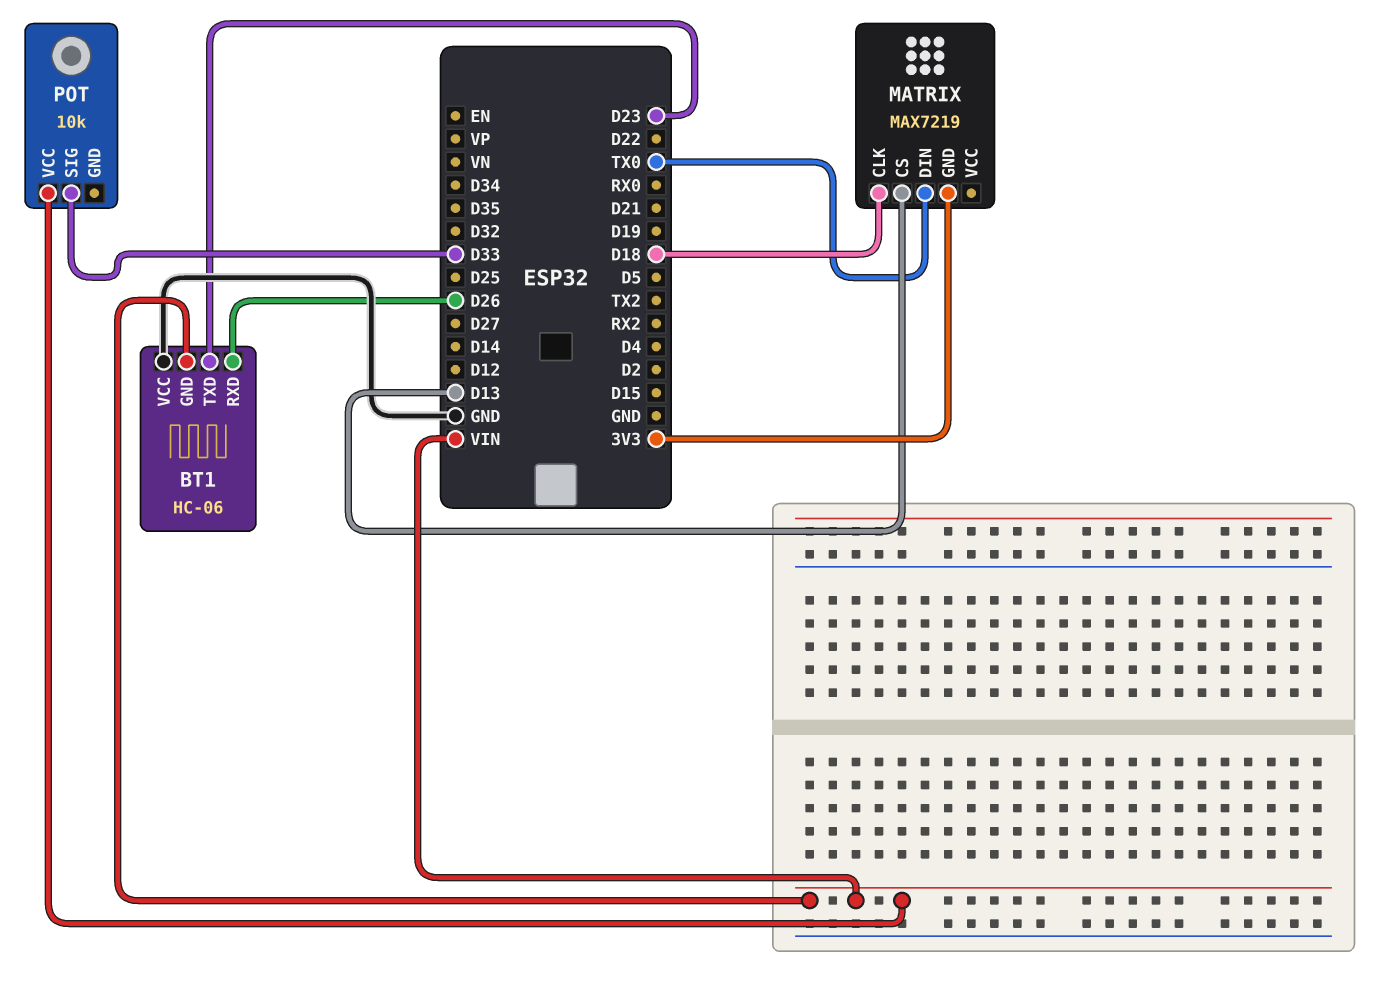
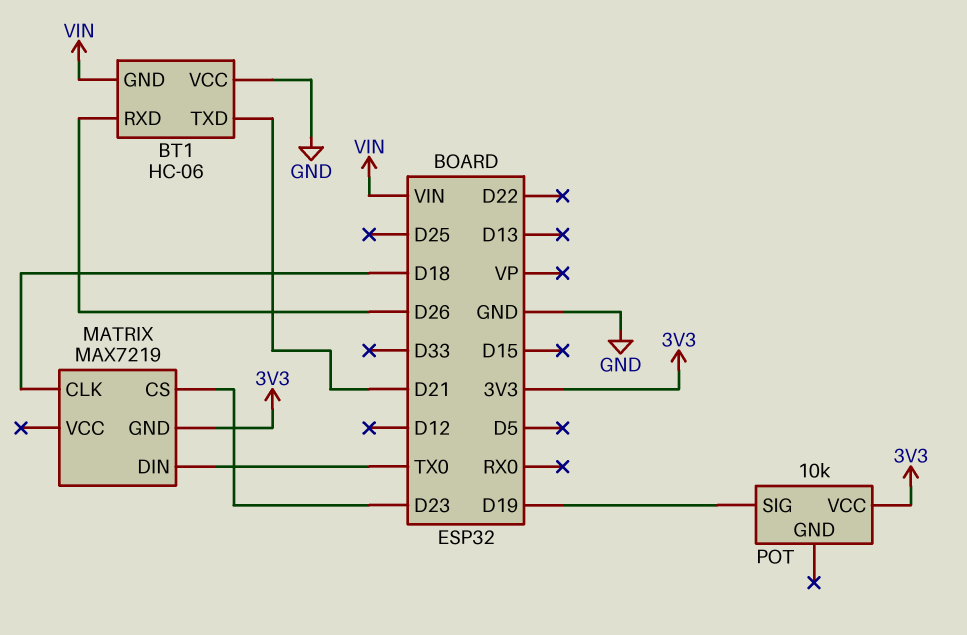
BT1 pin TXD: D23 -> D21
MATRIX pin CS: D13 -> D23
POT pin SIG: D33 -> D19
POT pin VCC: VIN -> 3V3

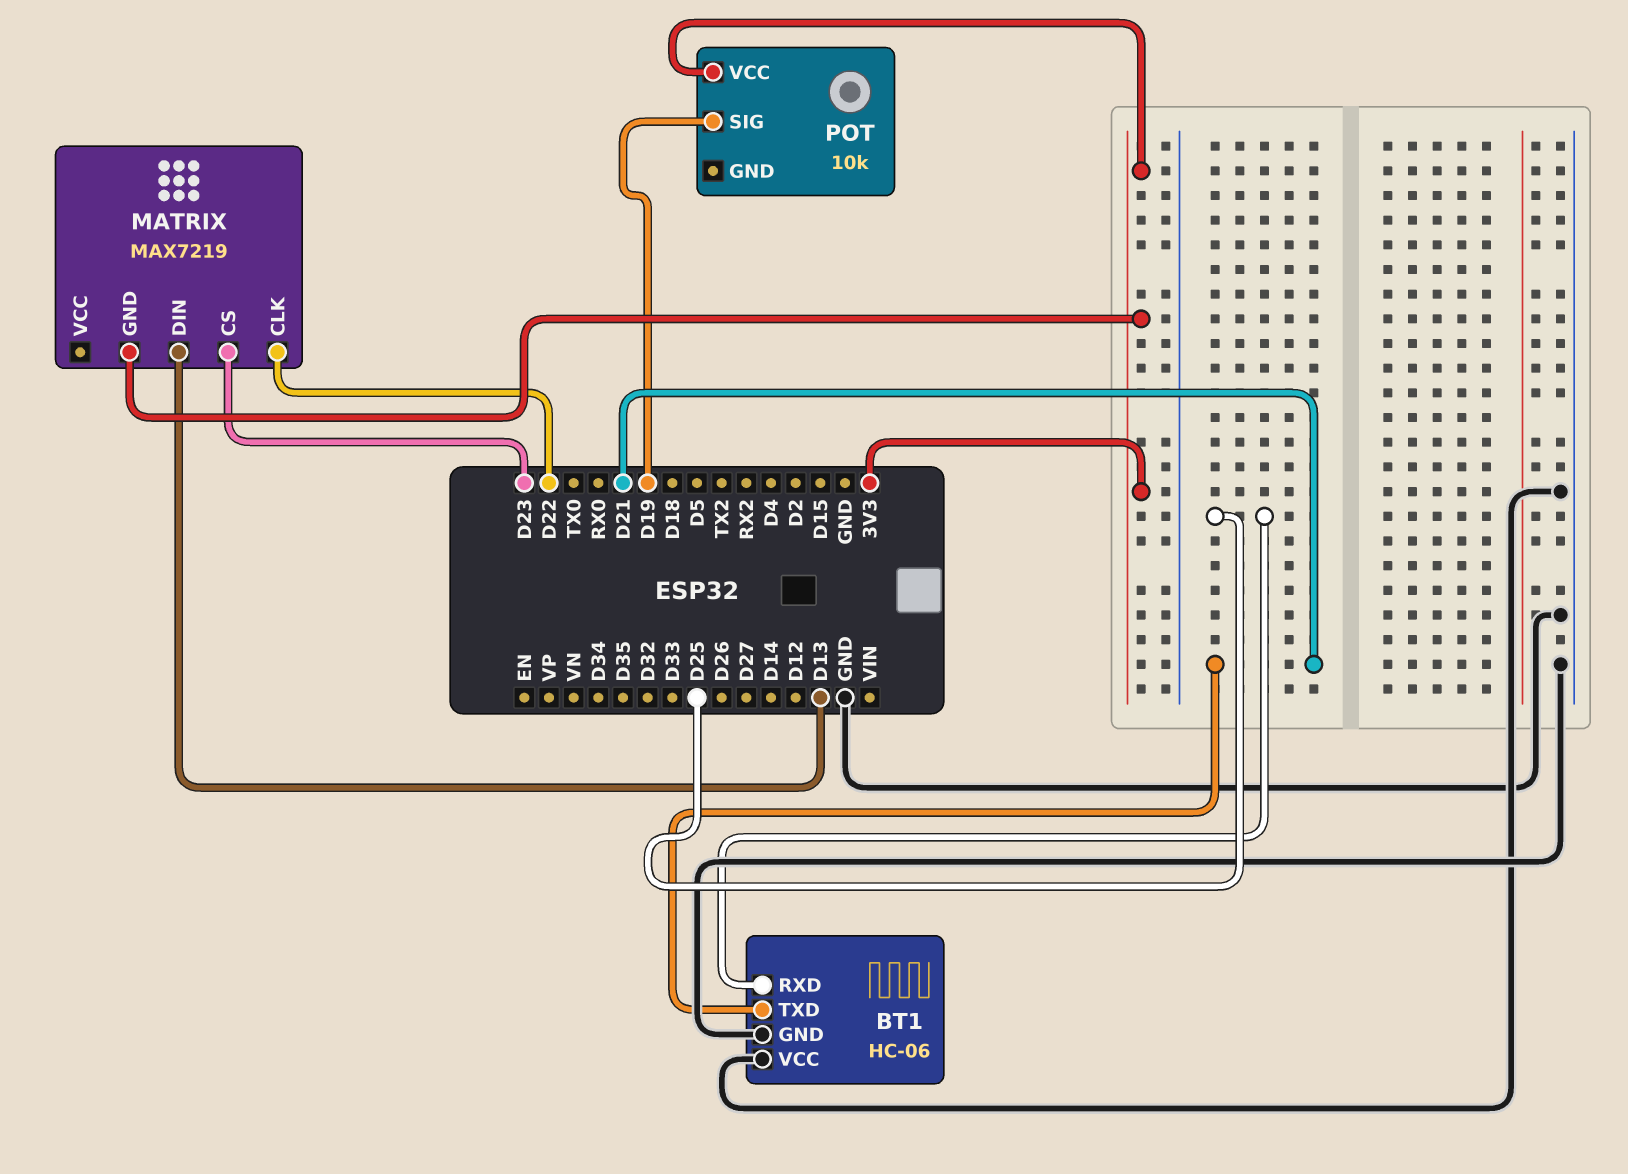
BT1 pin GND: VIN -> GND
BT1 pin RXD: D26 -> D25
MATRIX pin CLK: D18 -> D22
MATRIX pin DIN: TX0 -> D13

